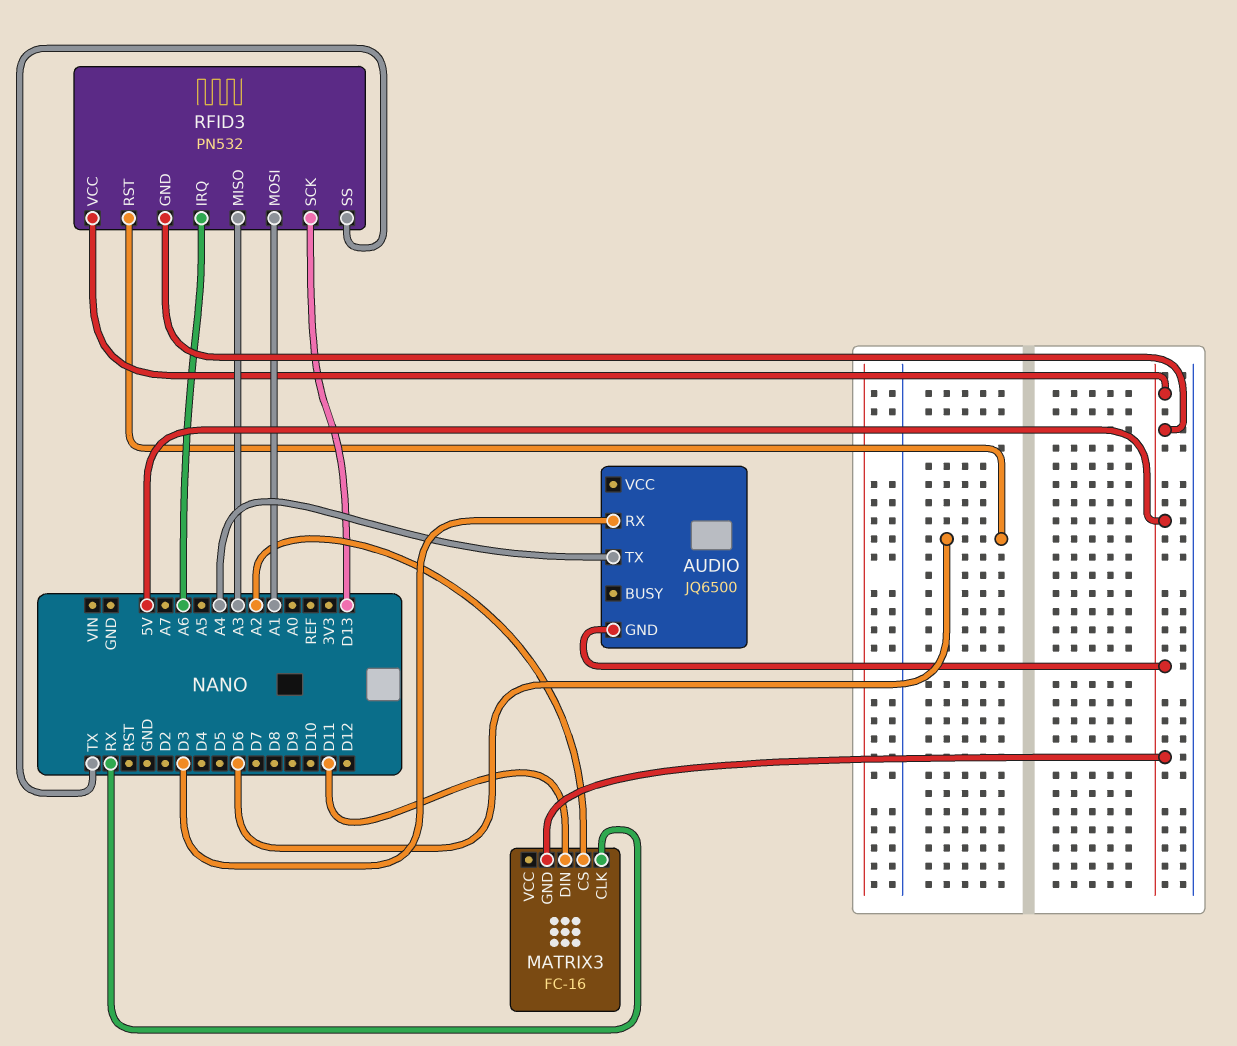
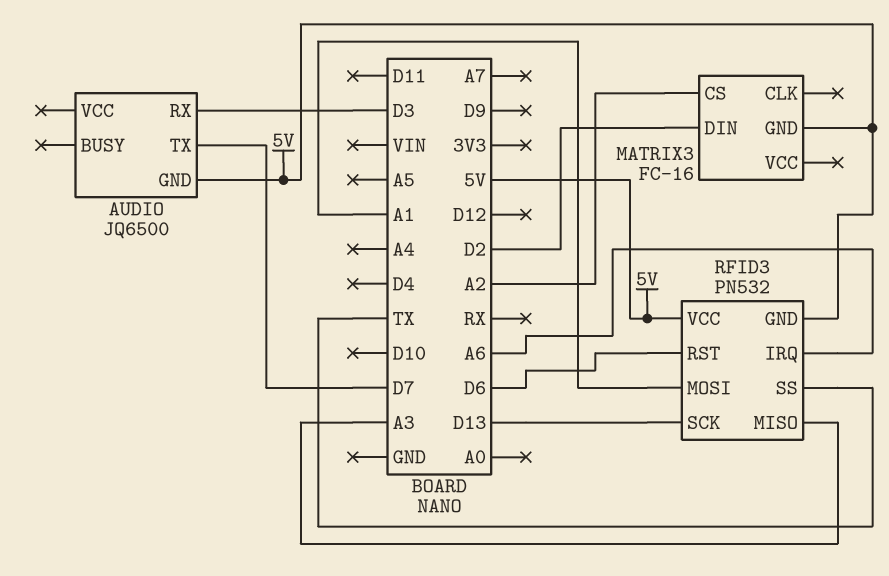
AUDIO pin TX: A4 -> D7
MATRIX3 pin CLK: RX -> none
MATRIX3 pin DIN: D11 -> D2

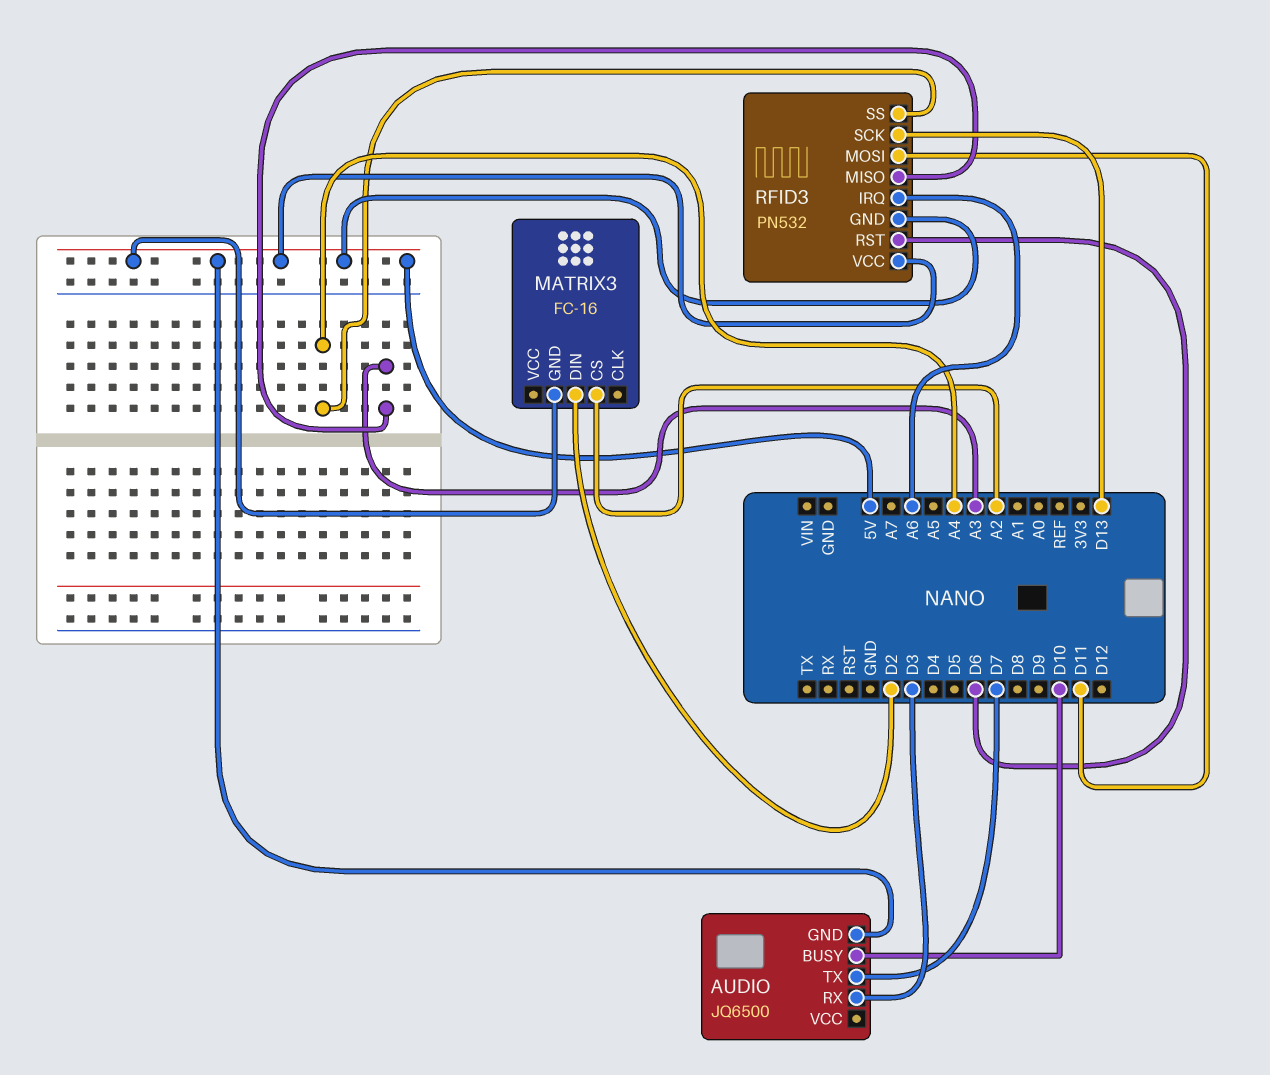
AUDIO pin BUSY: none -> D10
RFID3 pin MOSI: A1 -> D11
RFID3 pin SS: TX -> A4

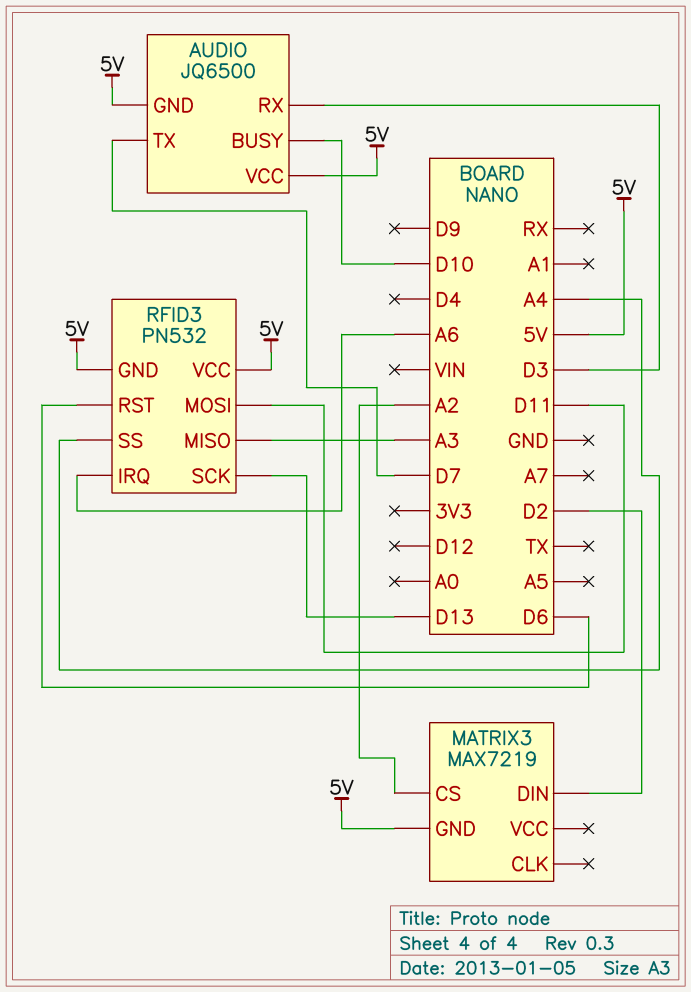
AUDIO pin VCC: none -> 5V
MATRIX3: FC-16 -> MAX7219

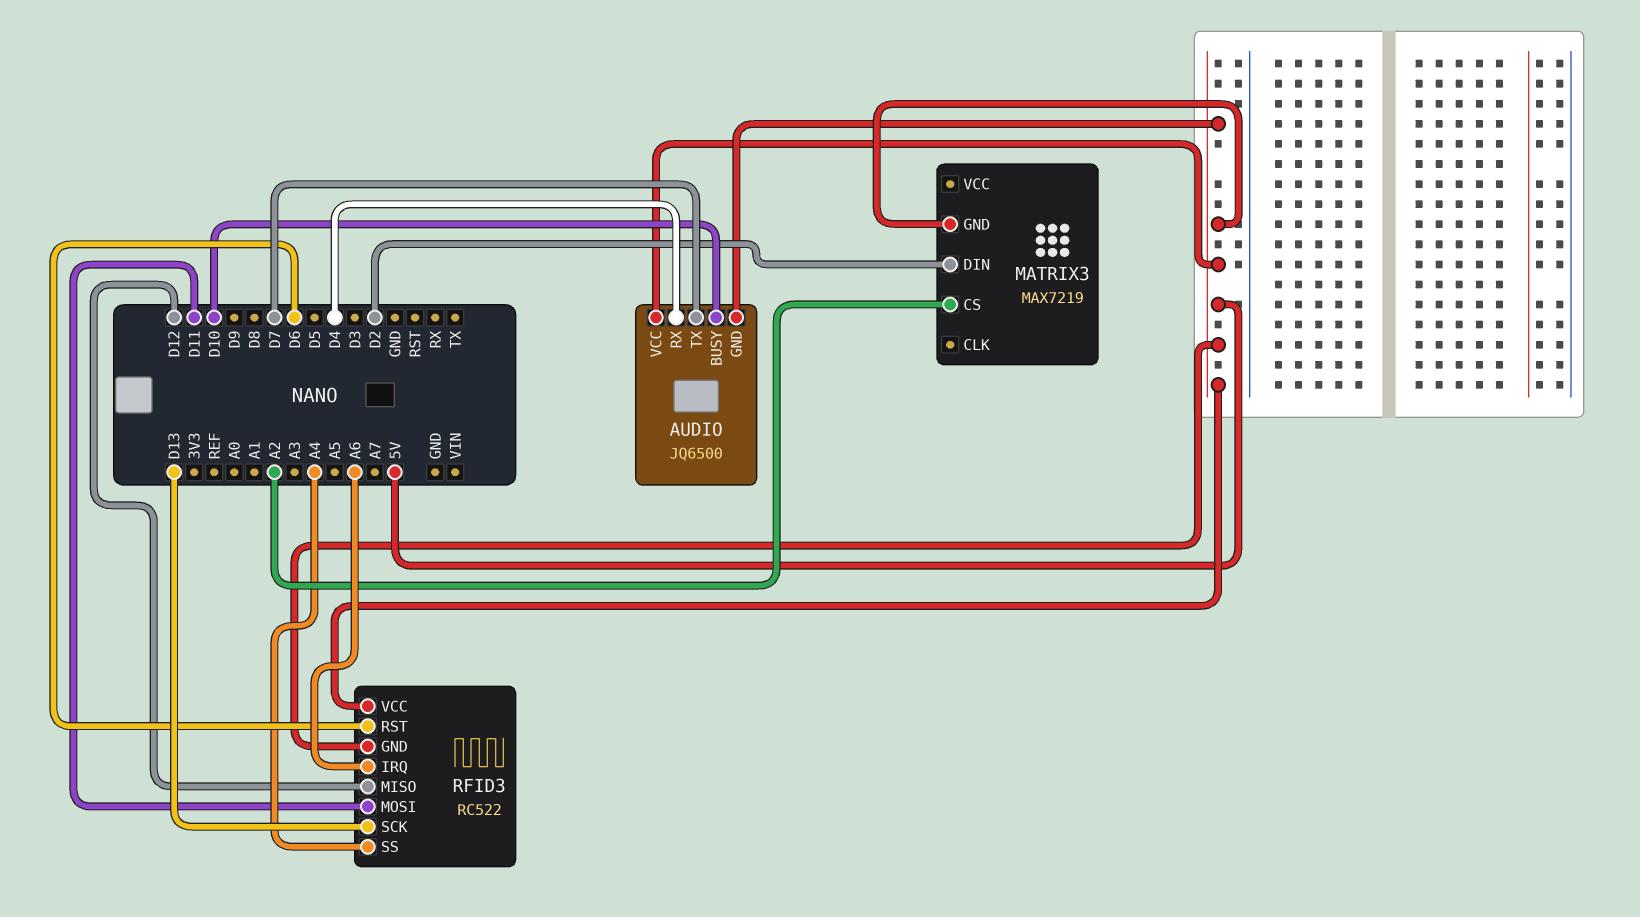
AUDIO pin RX: D3 -> D4
RFID3: PN532 -> RC522
RFID3 pin MISO: A3 -> D12

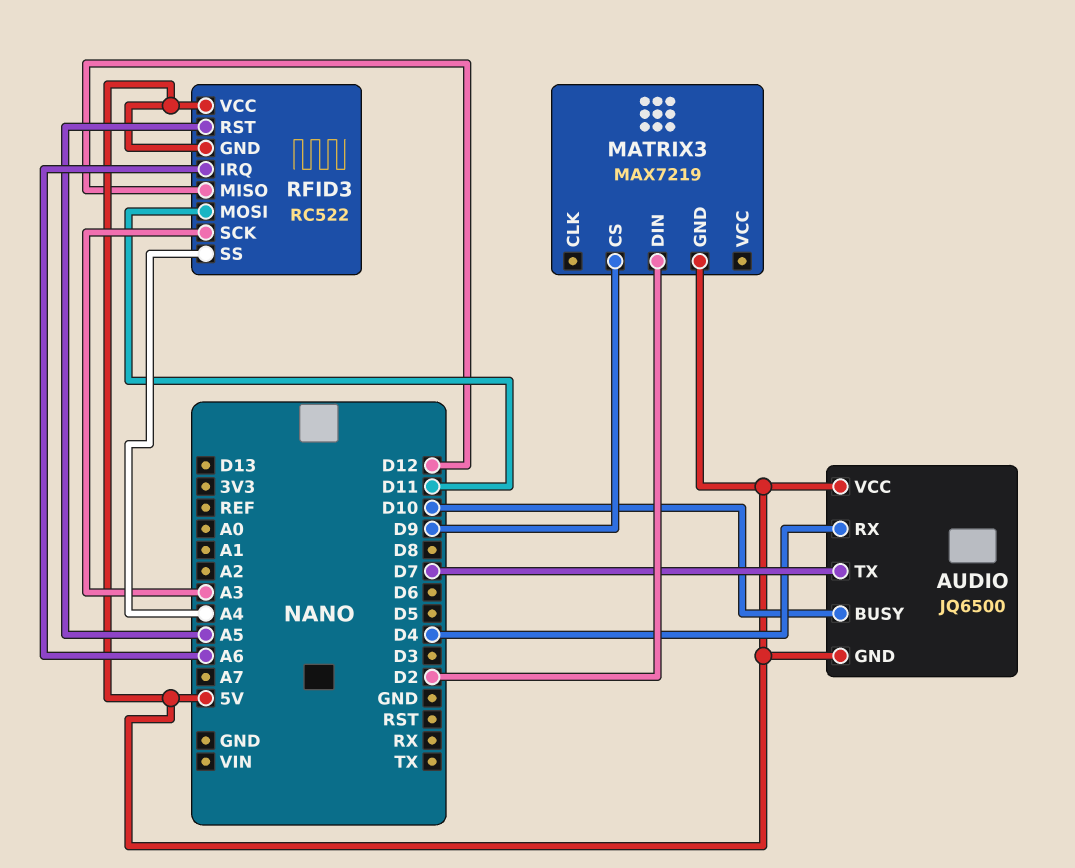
MATRIX3 pin CS: A2 -> D9
RFID3 pin RST: D6 -> A5
RFID3 pin SCK: D13 -> A3

